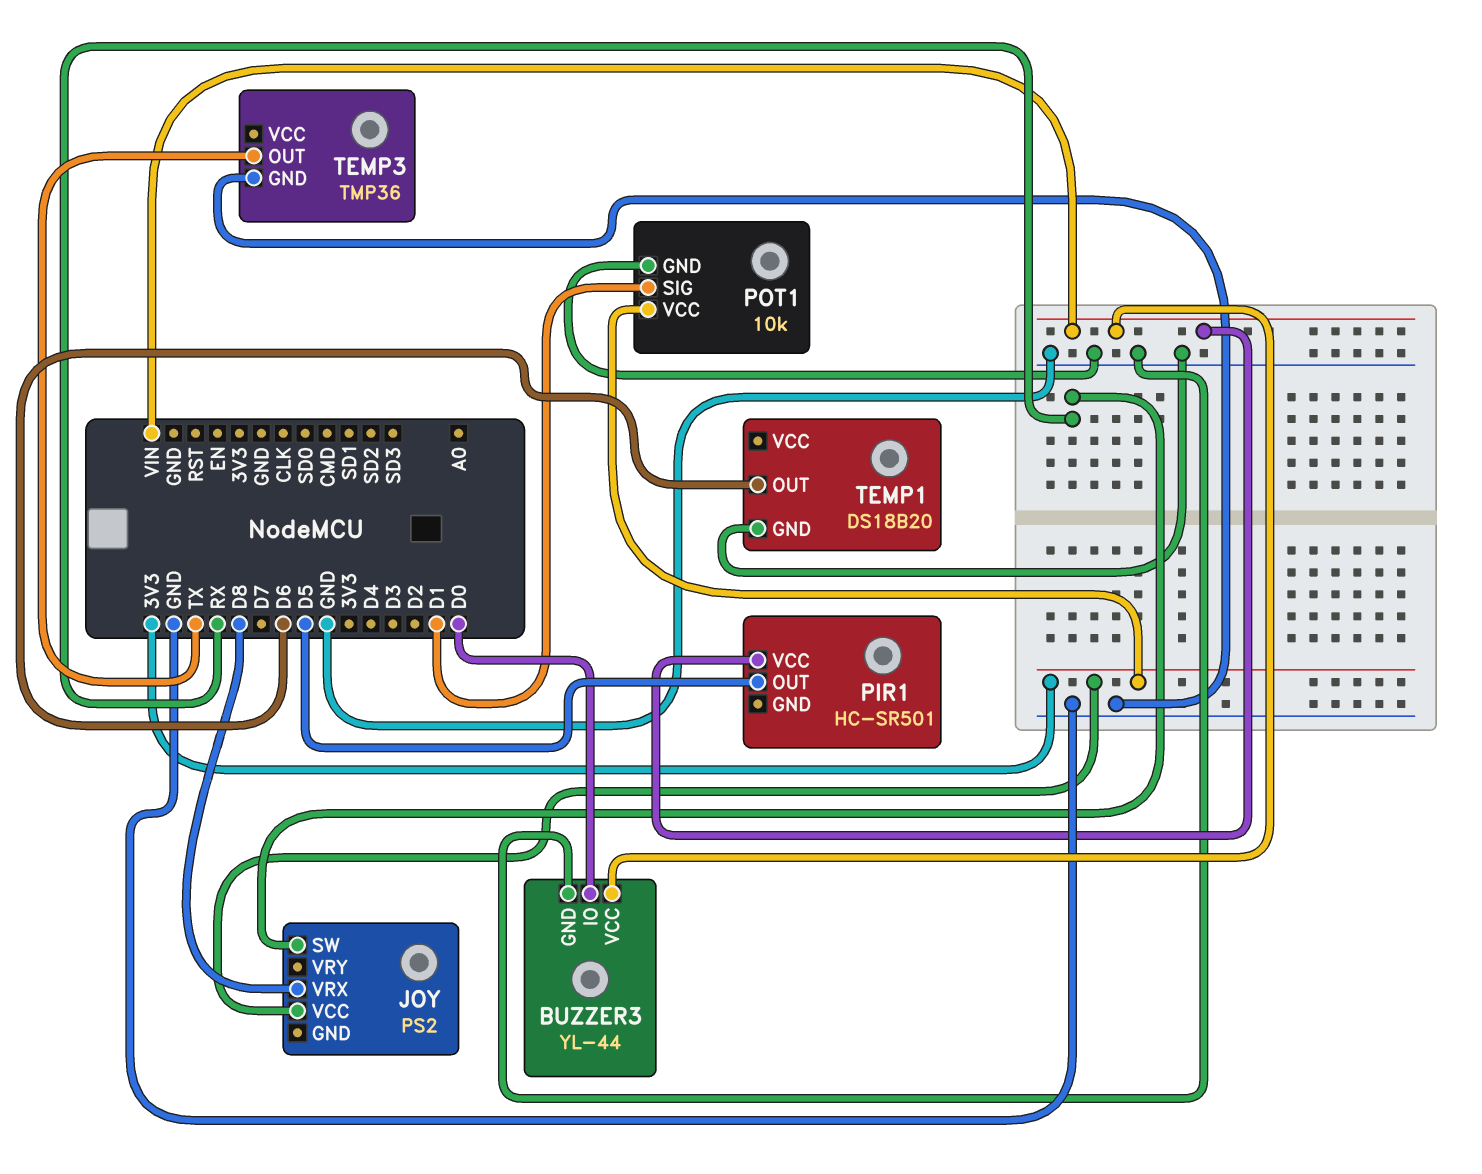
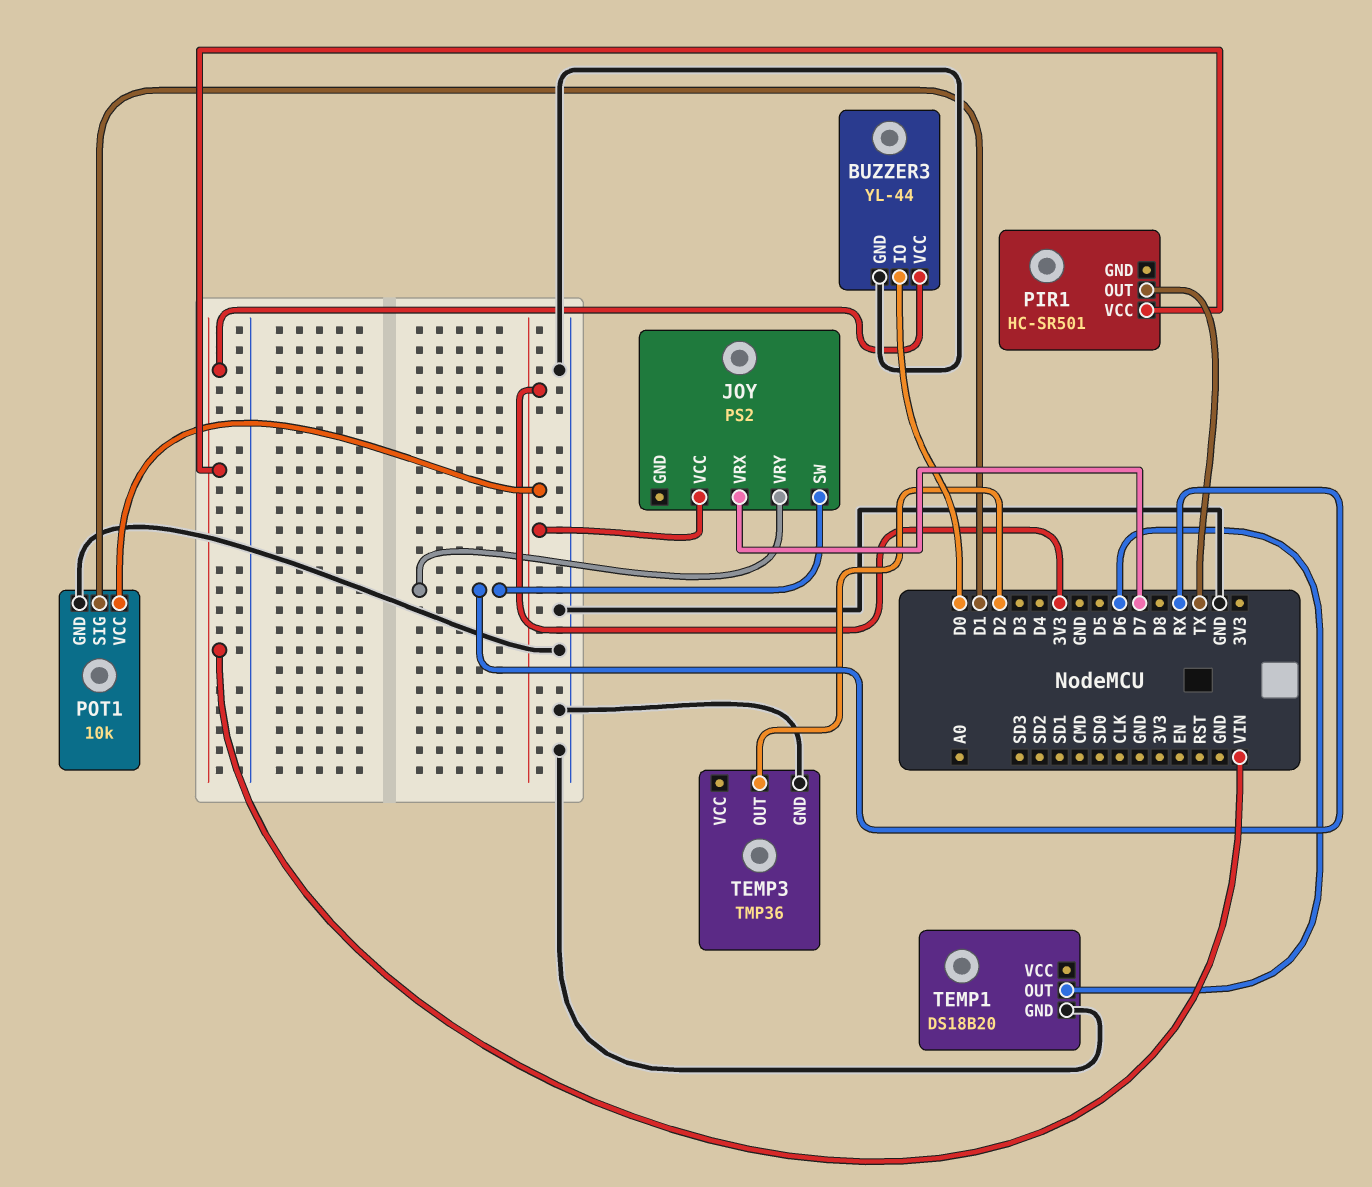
JOY pin VRX: D8 -> D7
JOY pin VRY: none -> RX
PIR1 pin OUT: D5 -> TX
TEMP3 pin OUT: TX -> D2

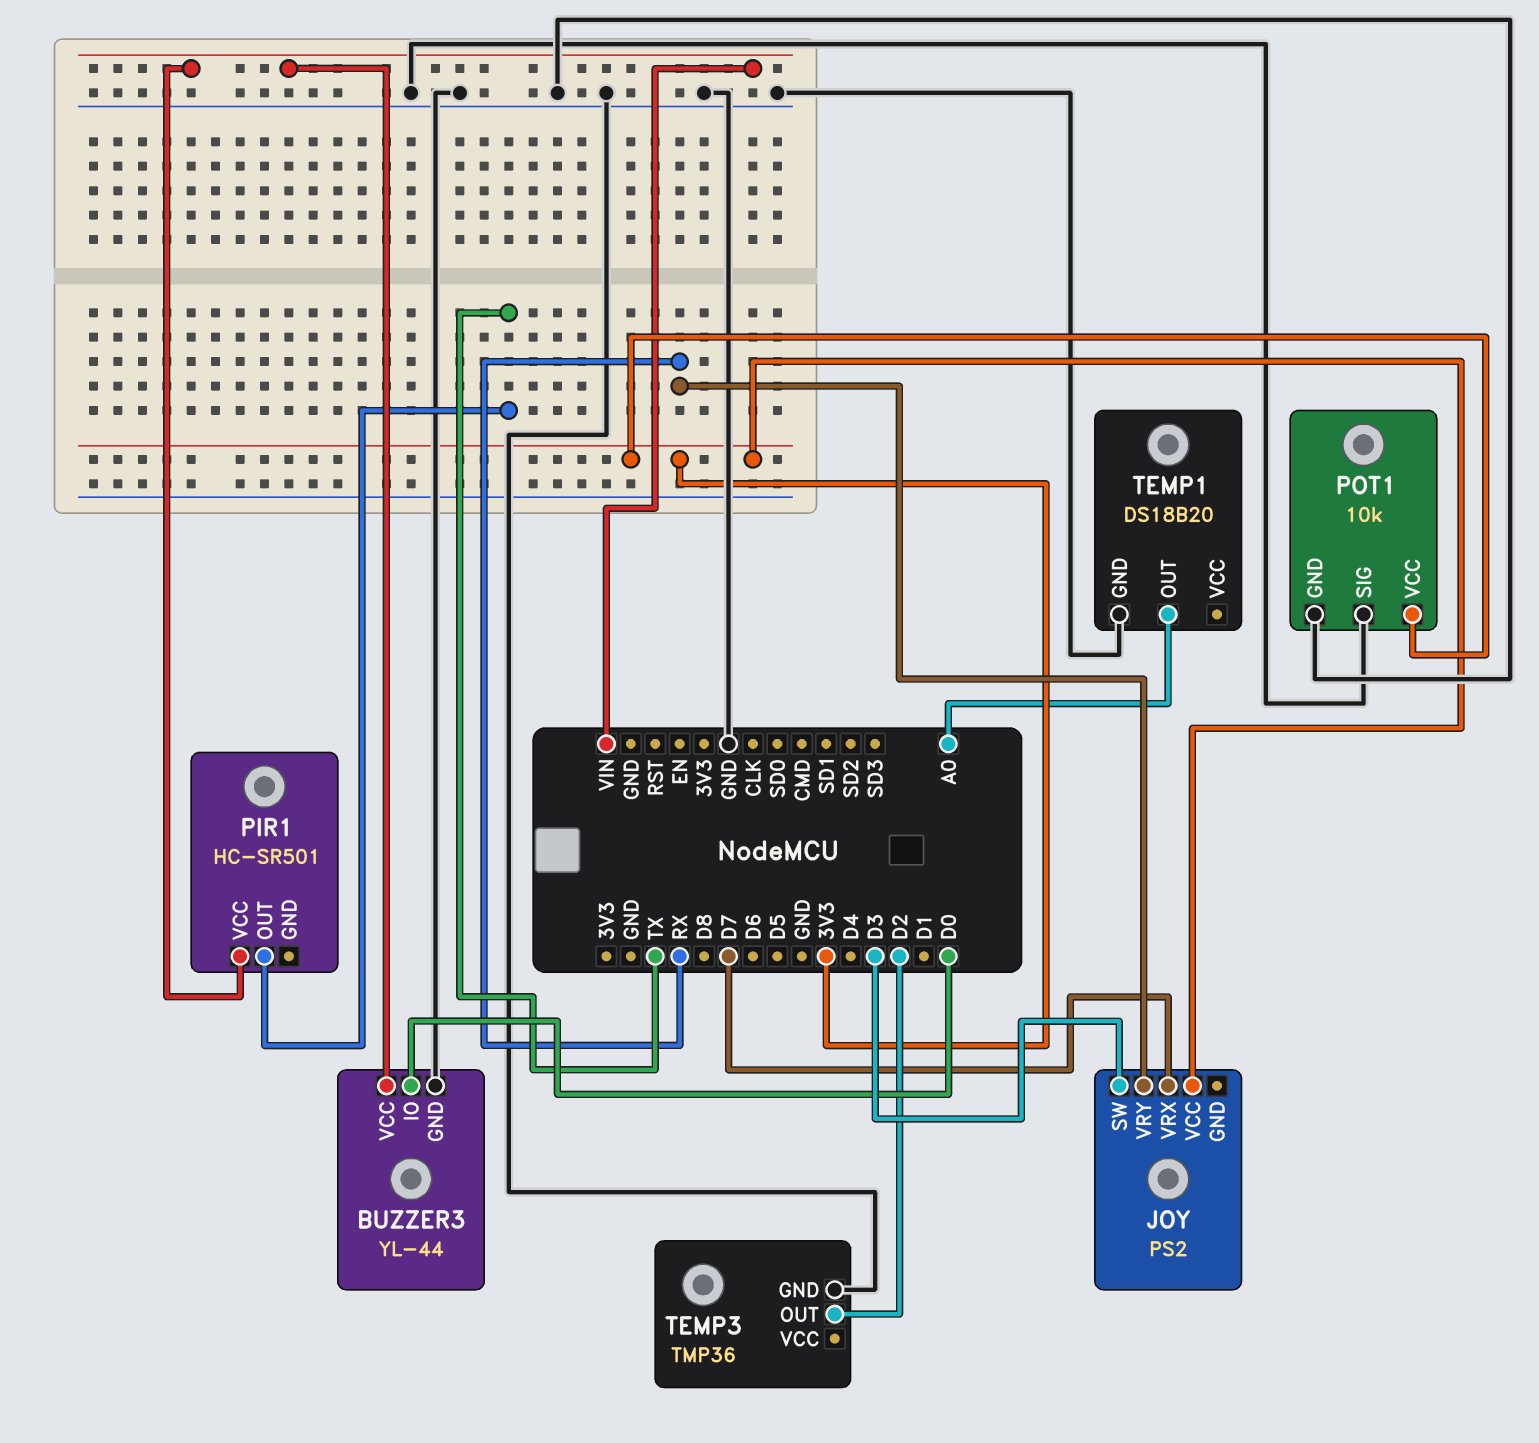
JOY pin SW: RX -> D3
POT1 pin SIG: D1 -> GND
TEMP1 pin OUT: D6 -> A0

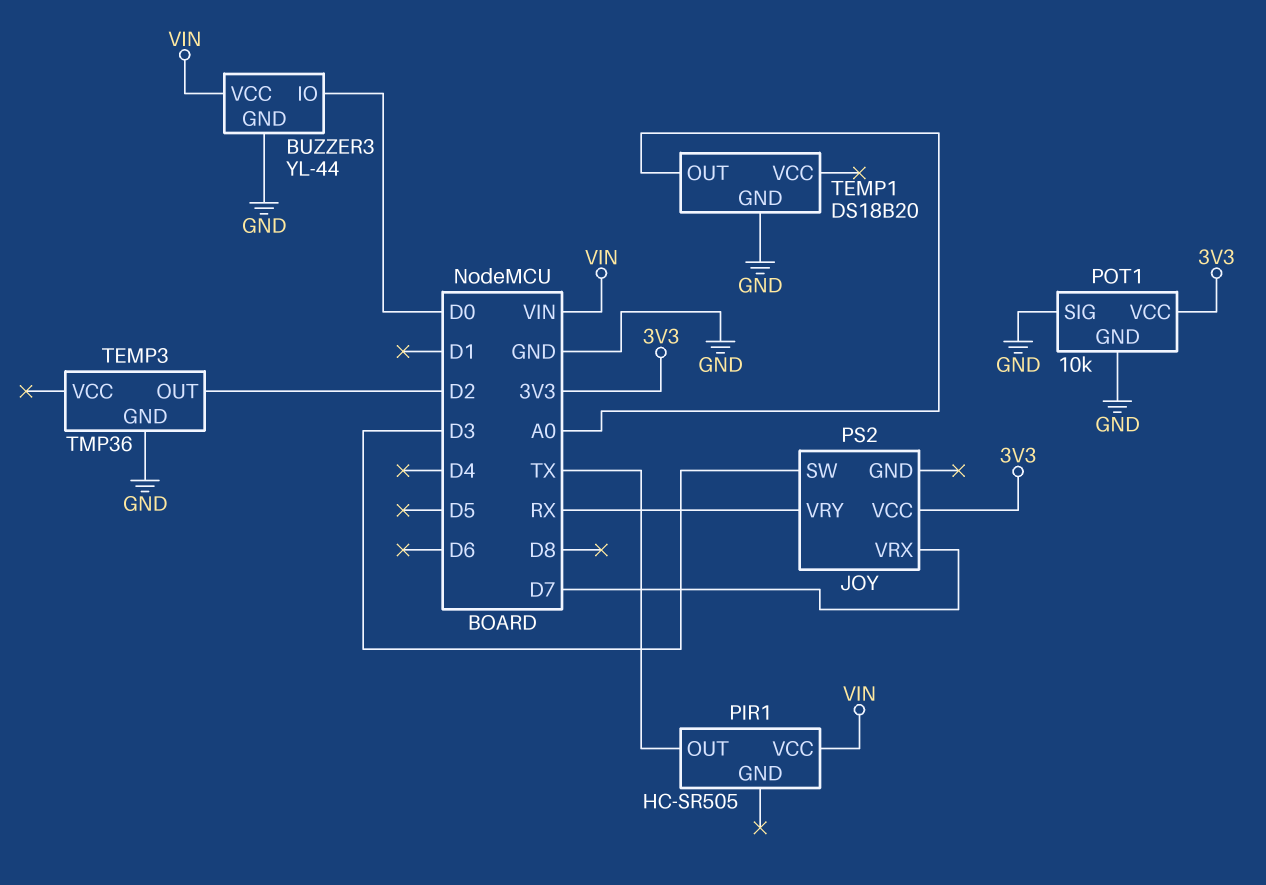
PIR1: HC-SR501 -> HC-SR505

